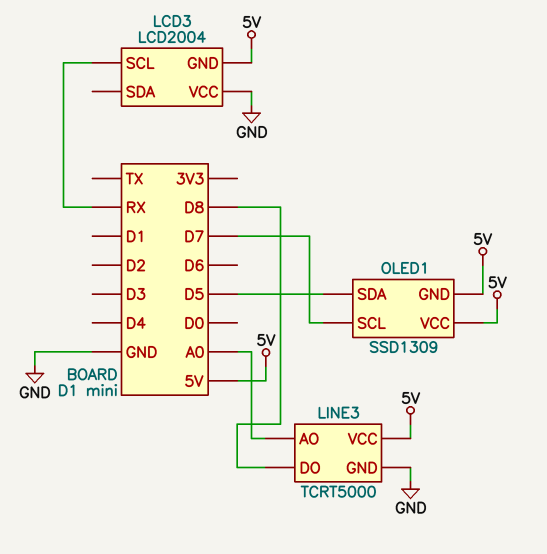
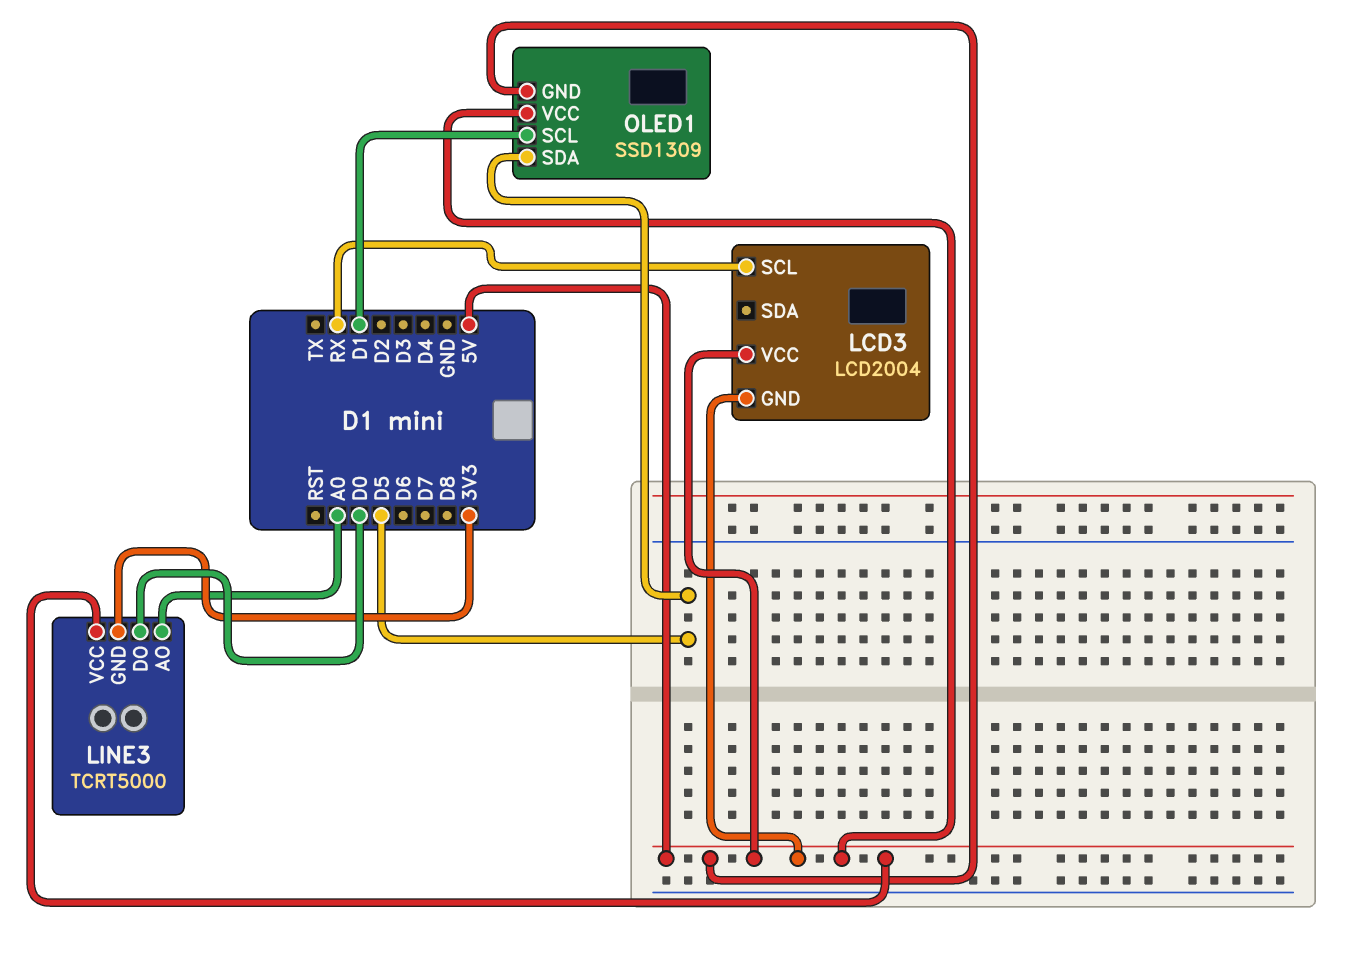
LCD3 pin VCC: GND -> 5V
LINE3 pin DO: D8 -> D0
LINE3 pin GND: GND -> 3V3
OLED1 pin SCL: D7 -> D1

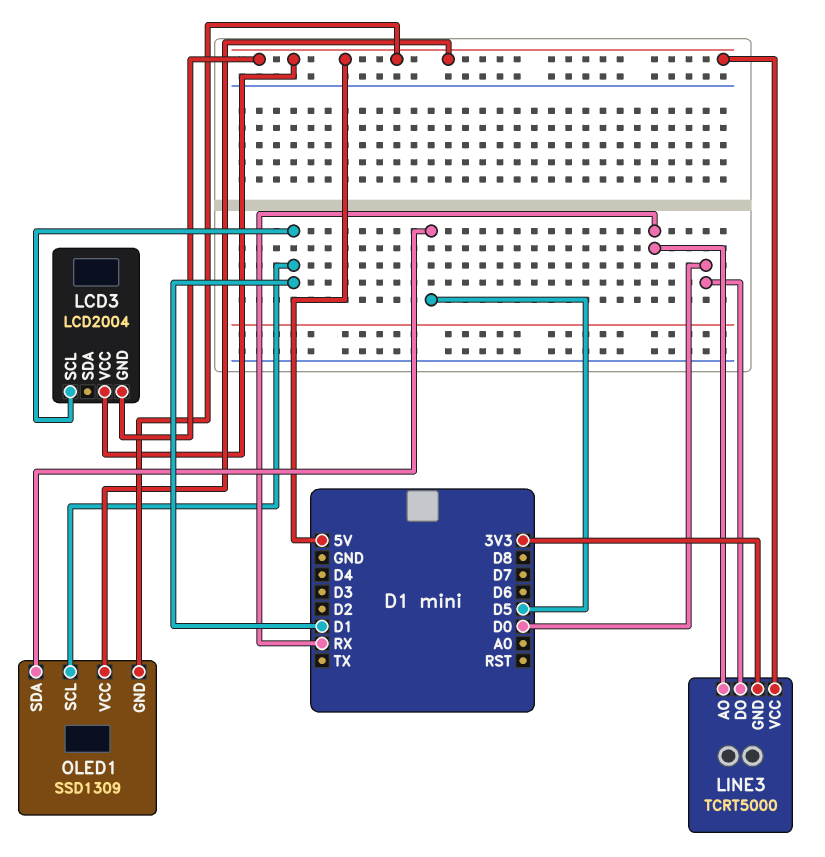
LCD3 pin SCL: RX -> D1
LINE3 pin AO: A0 -> RX

